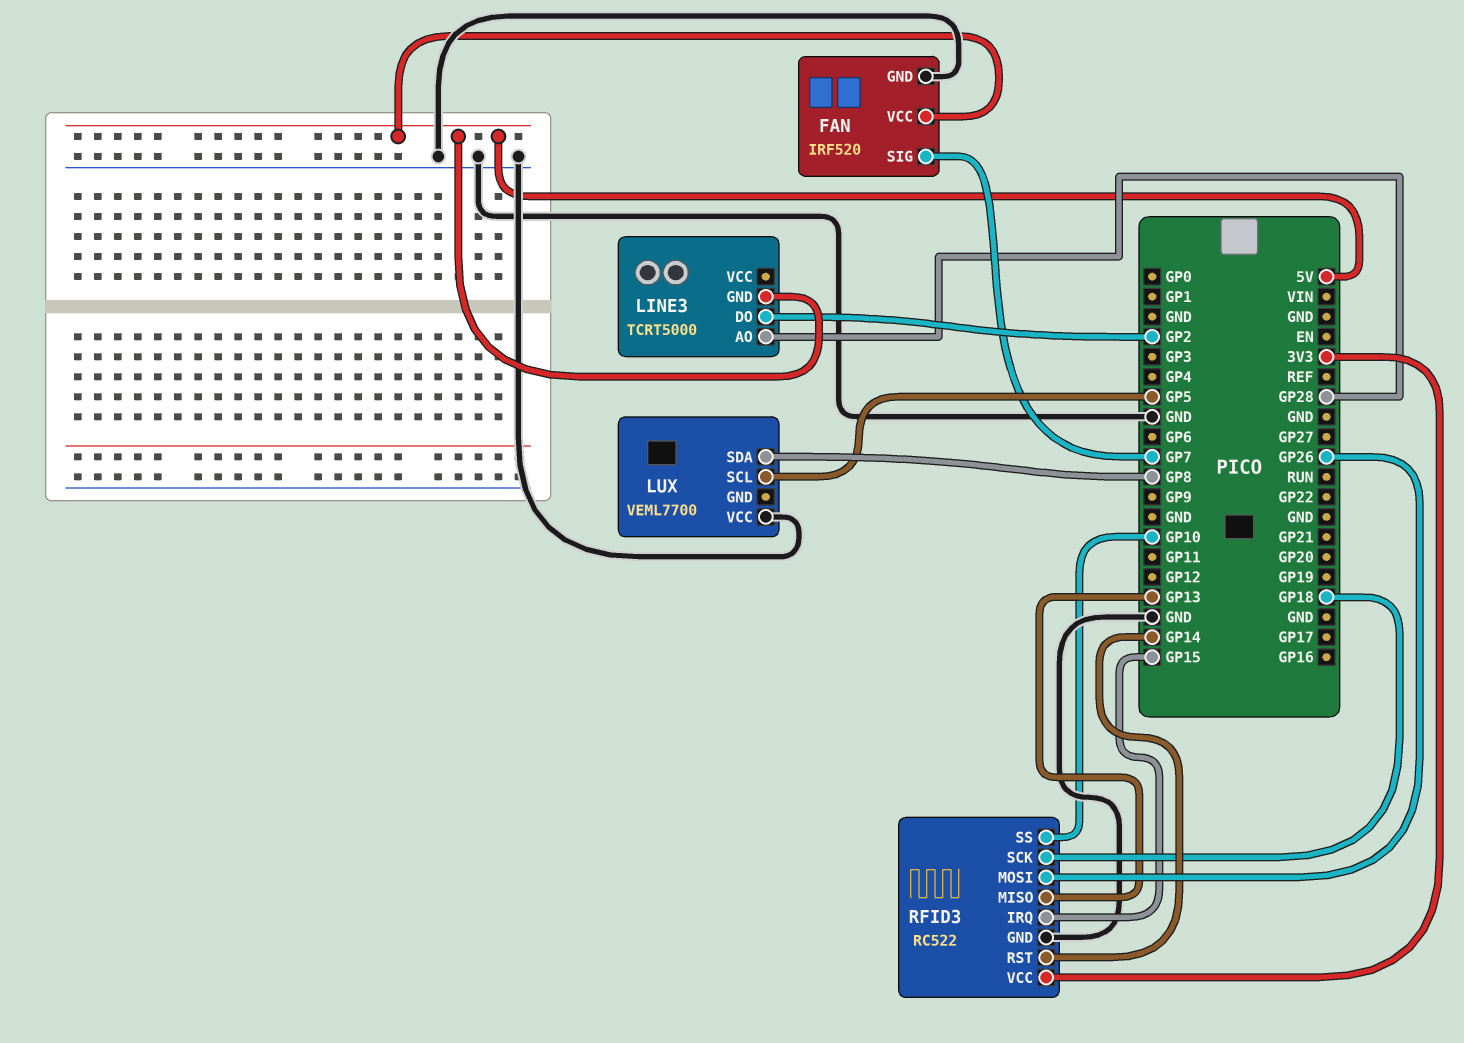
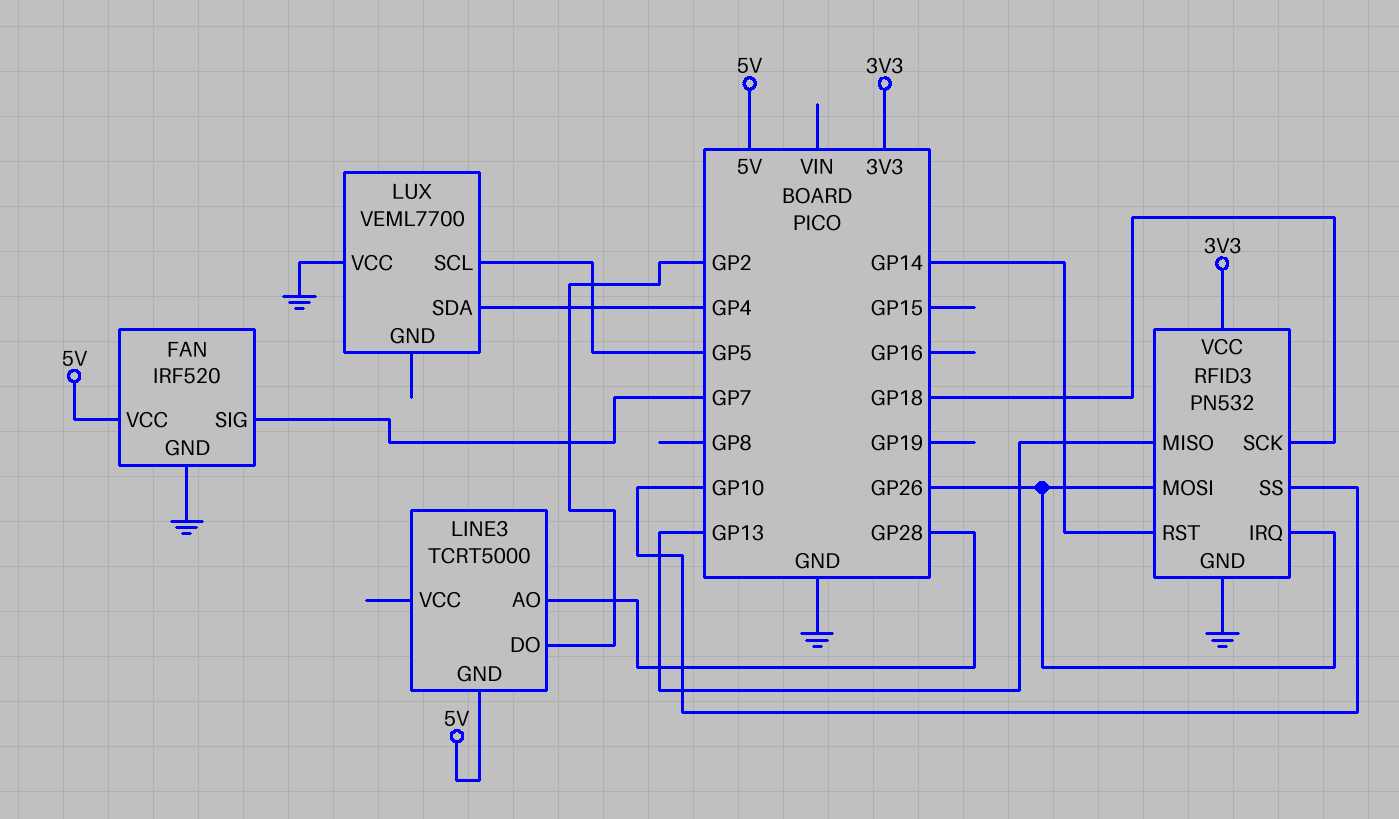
LUX pin SDA: GP8 -> GP4
RFID3: RC522 -> PN532
RFID3 pin IRQ: GP15 -> GP26

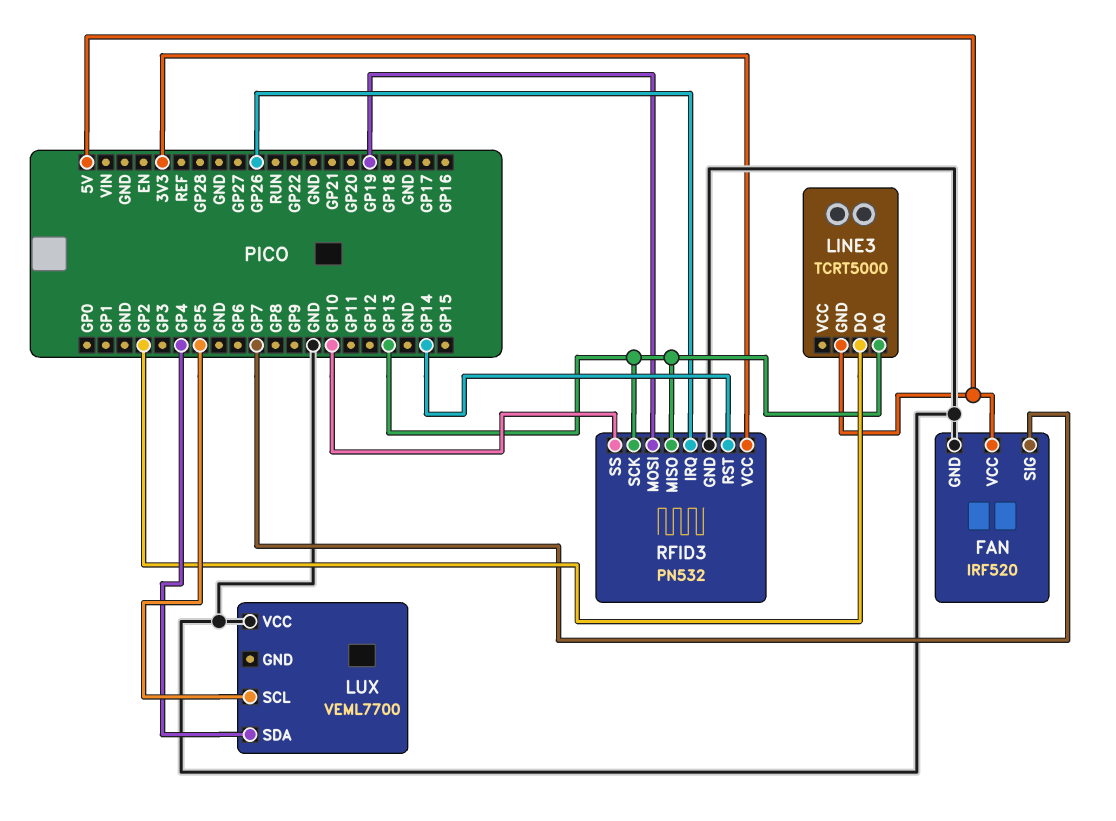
LINE3 pin AO: GP28 -> GP13
RFID3 pin MOSI: GP26 -> GP19
RFID3 pin SCK: GP18 -> GP13

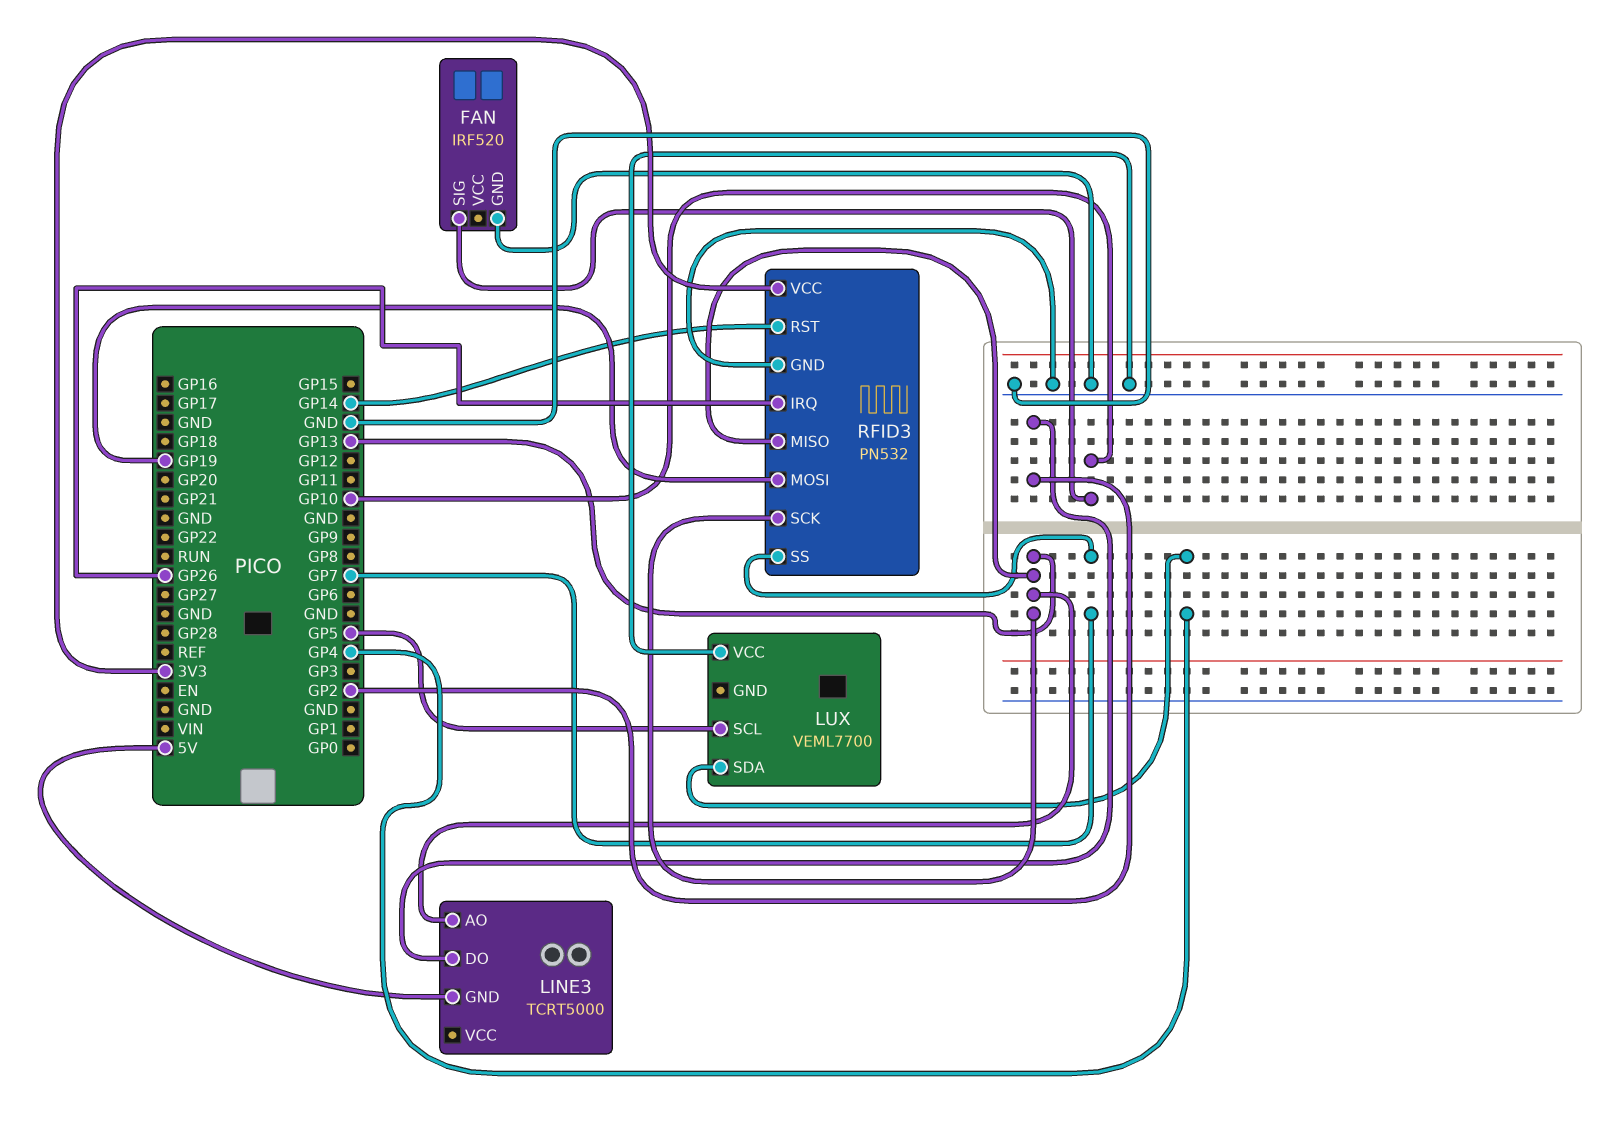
FAN pin SIG: GP7 -> GP10
FAN pin VCC: 5V -> none
RFID3 pin SS: GP10 -> GP7

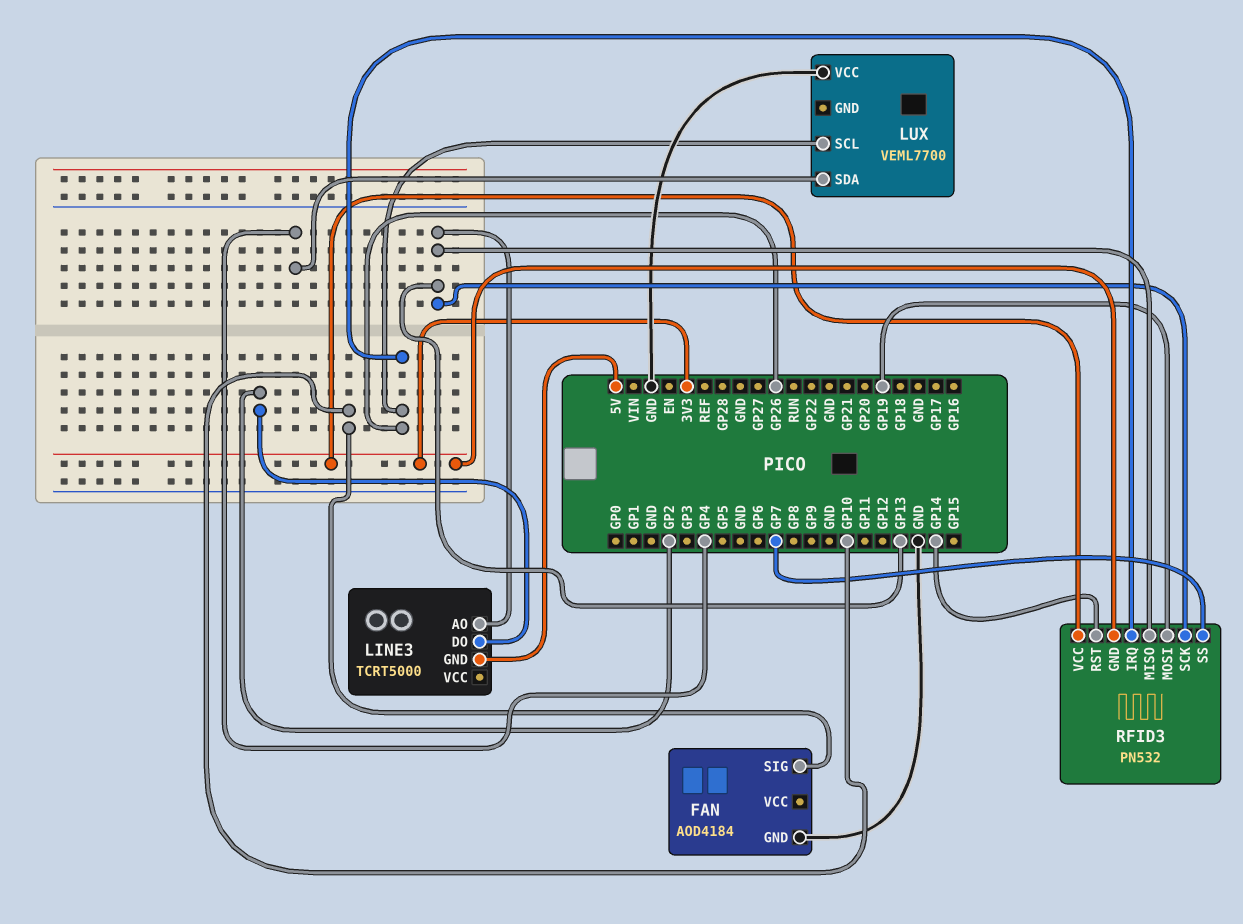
FAN: IRF520 -> AOD4184
LUX pin SCL: GP5 -> GP26
RFID3 pin GND: GND -> 3V3

